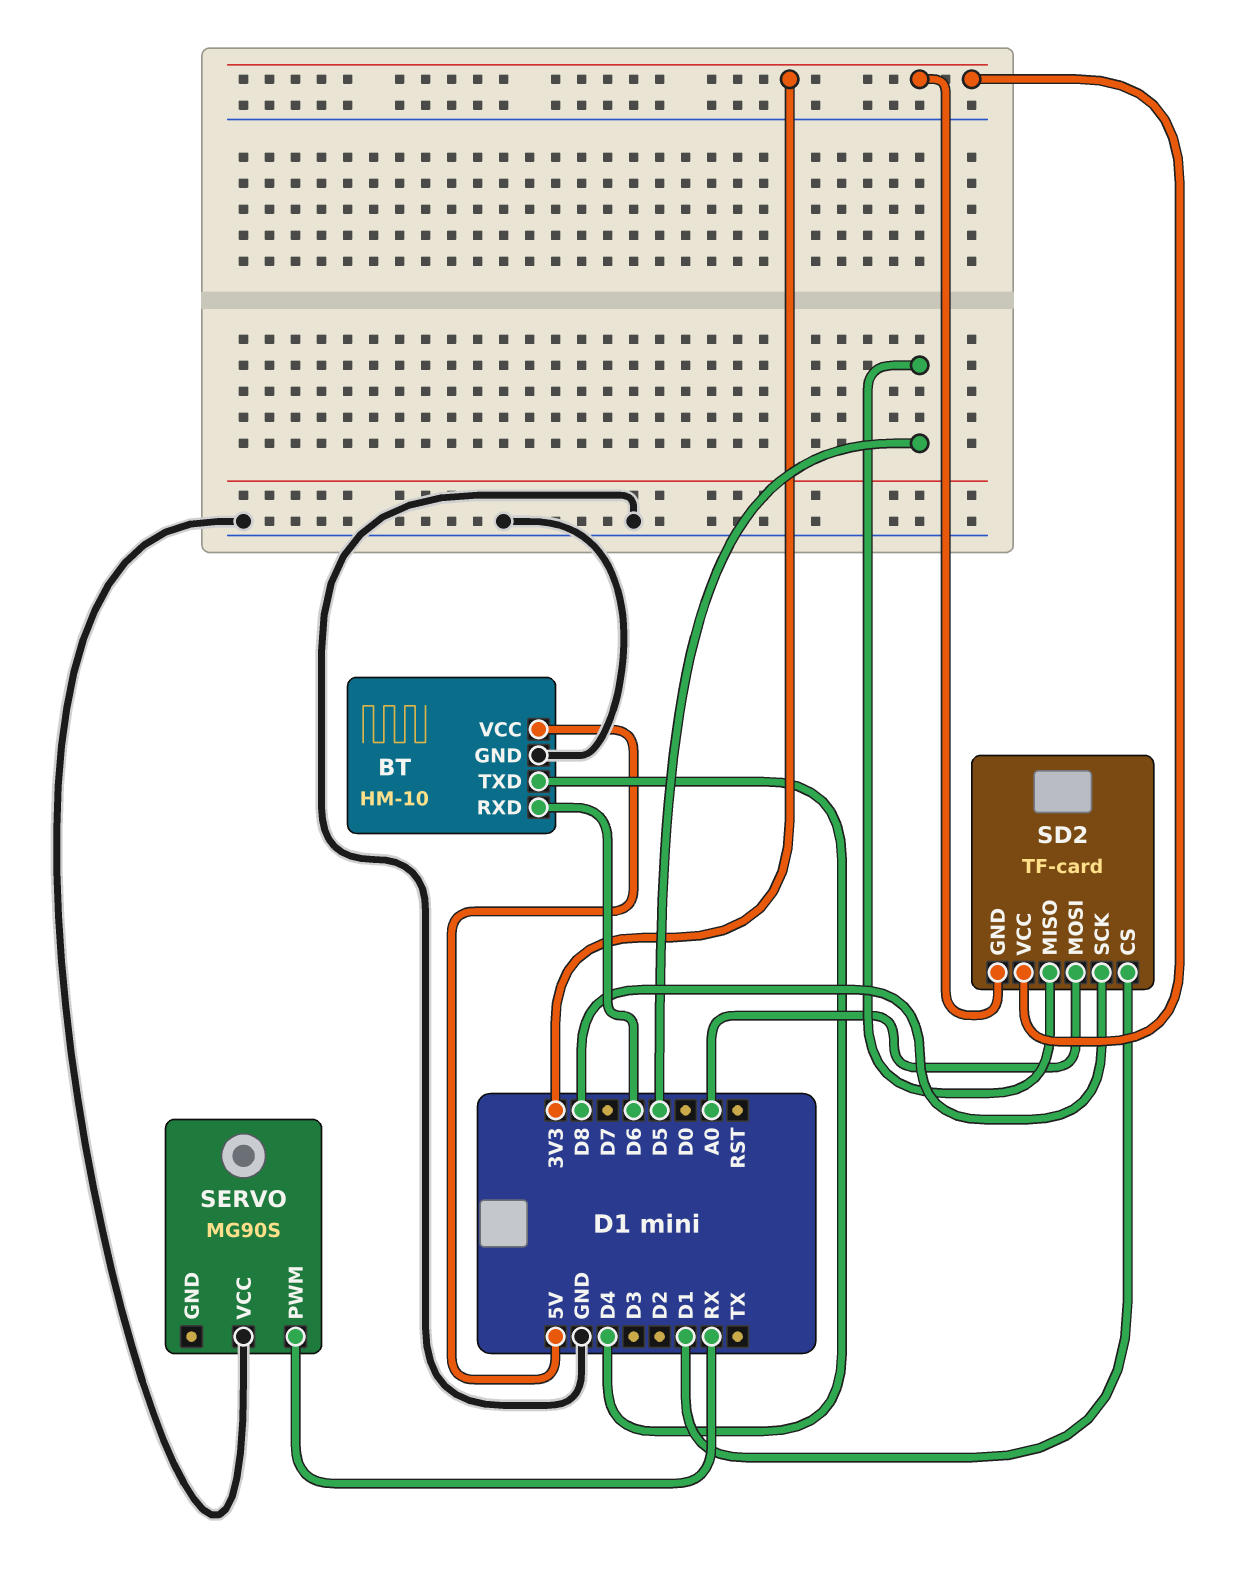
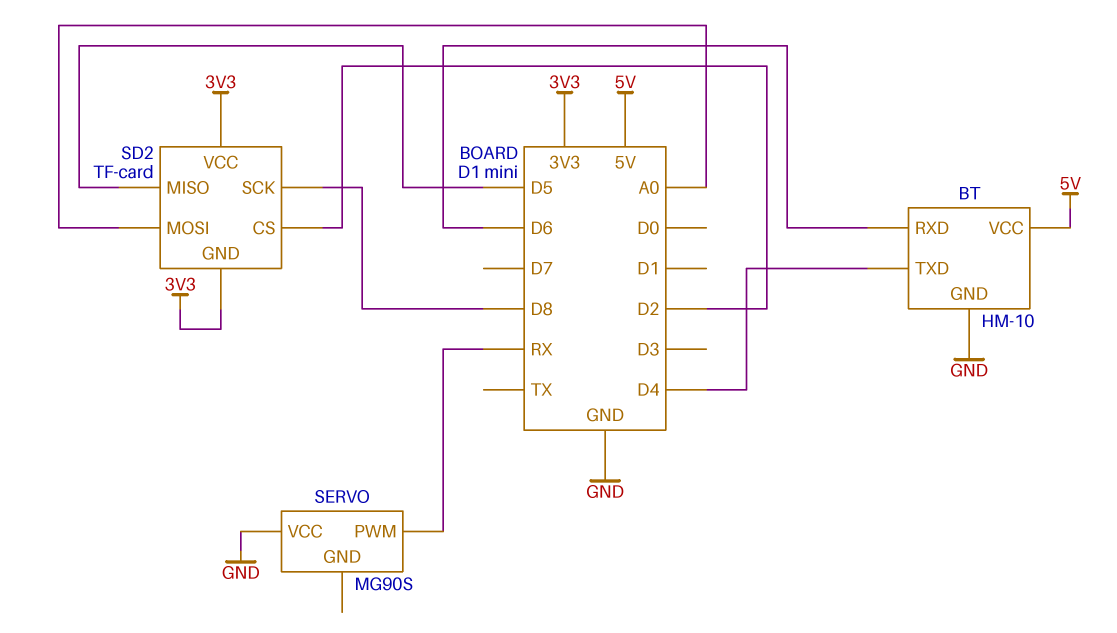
SD2 pin CS: D1 -> D2

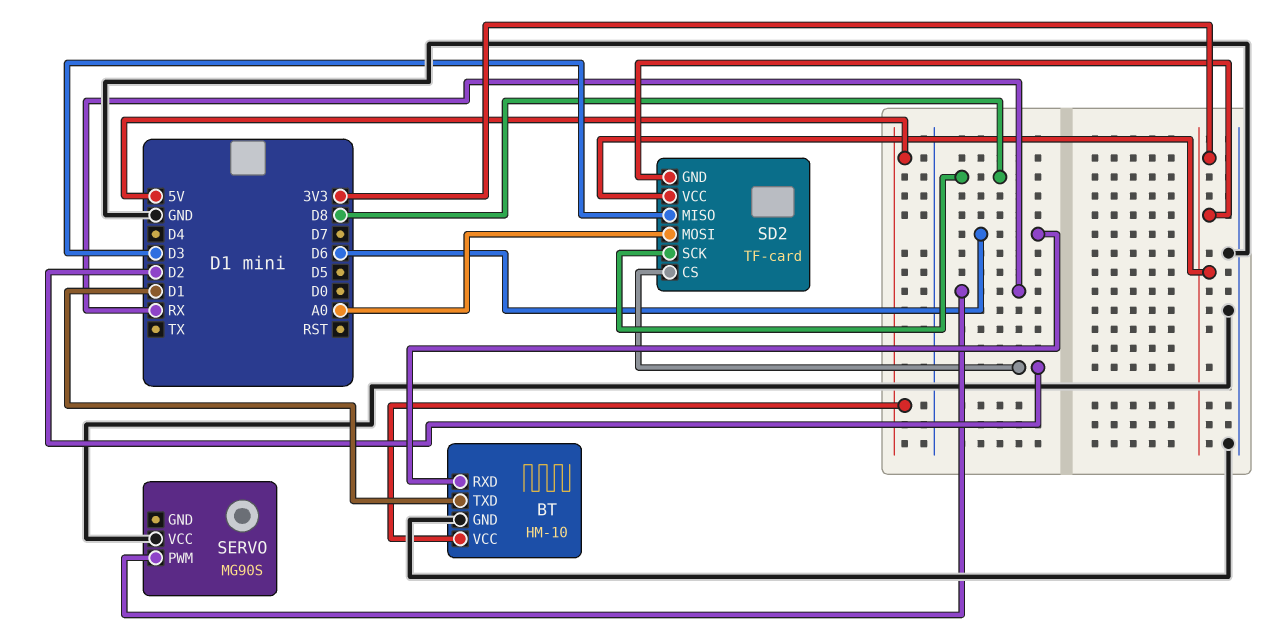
BT pin TXD: D4 -> D1
SD2 pin MISO: D5 -> D3

